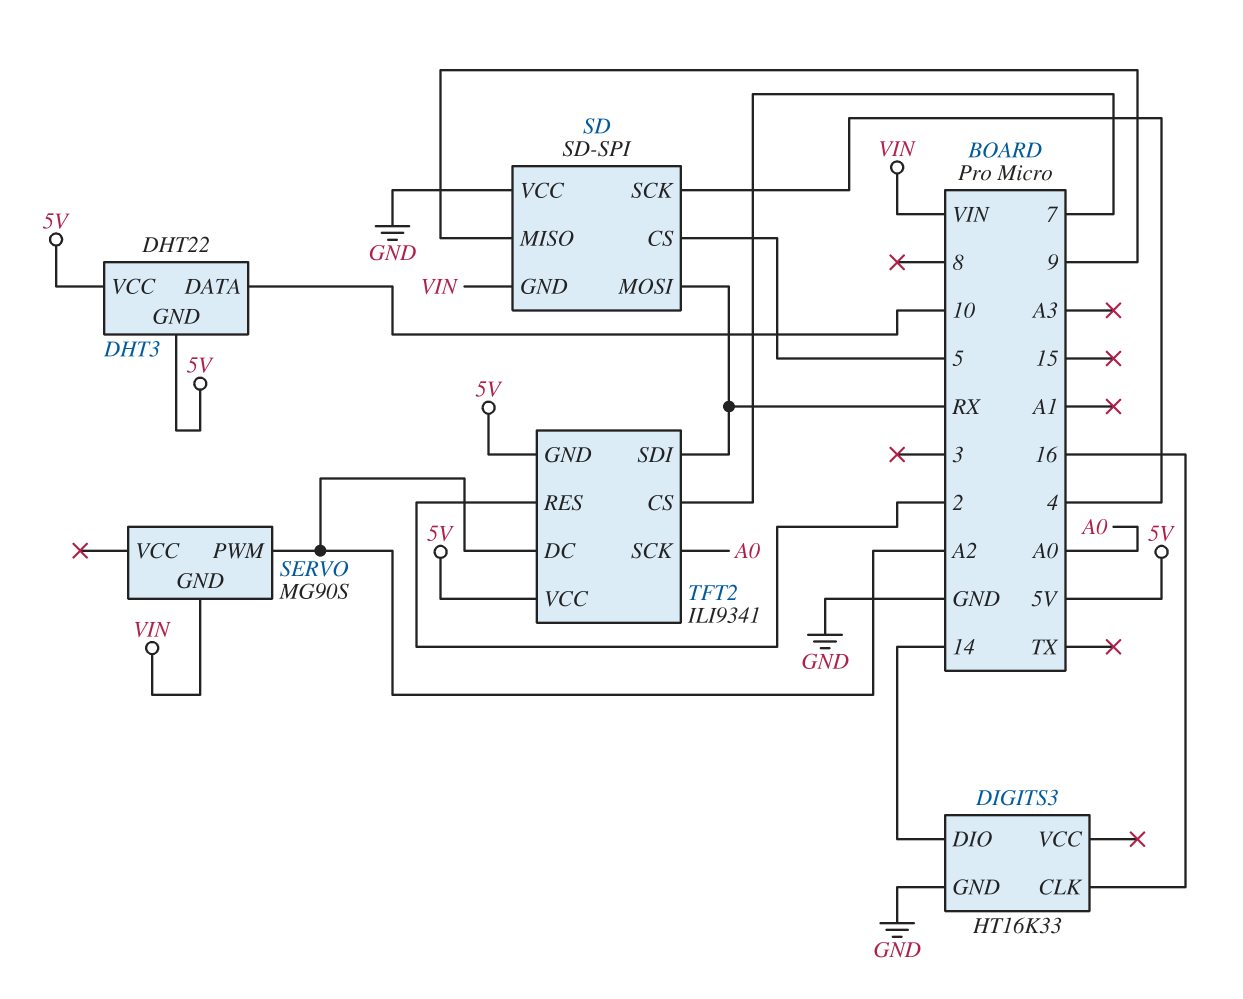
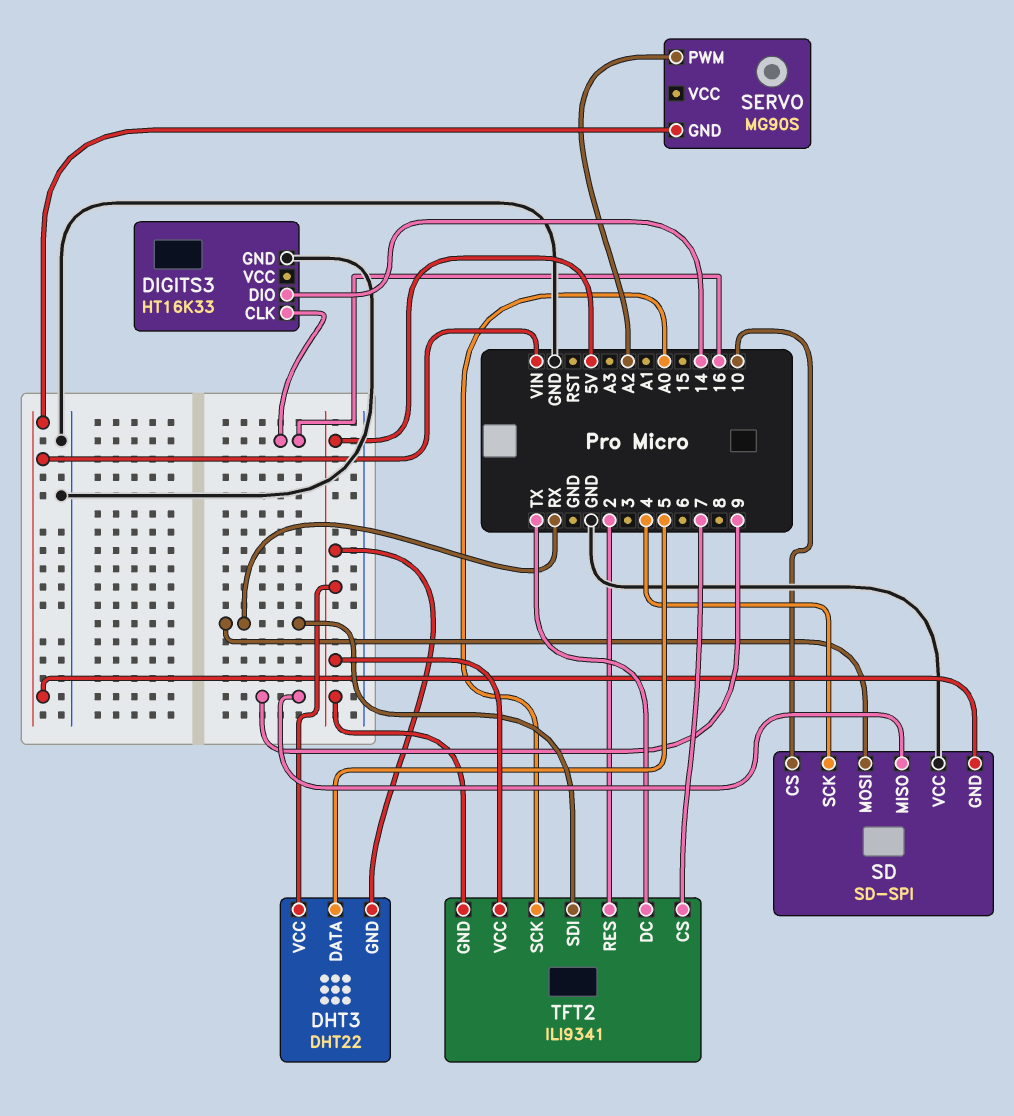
DHT3 pin DATA: 10 -> 5
SD pin CS: 5 -> 10
TFT2 pin DC: A2 -> TX

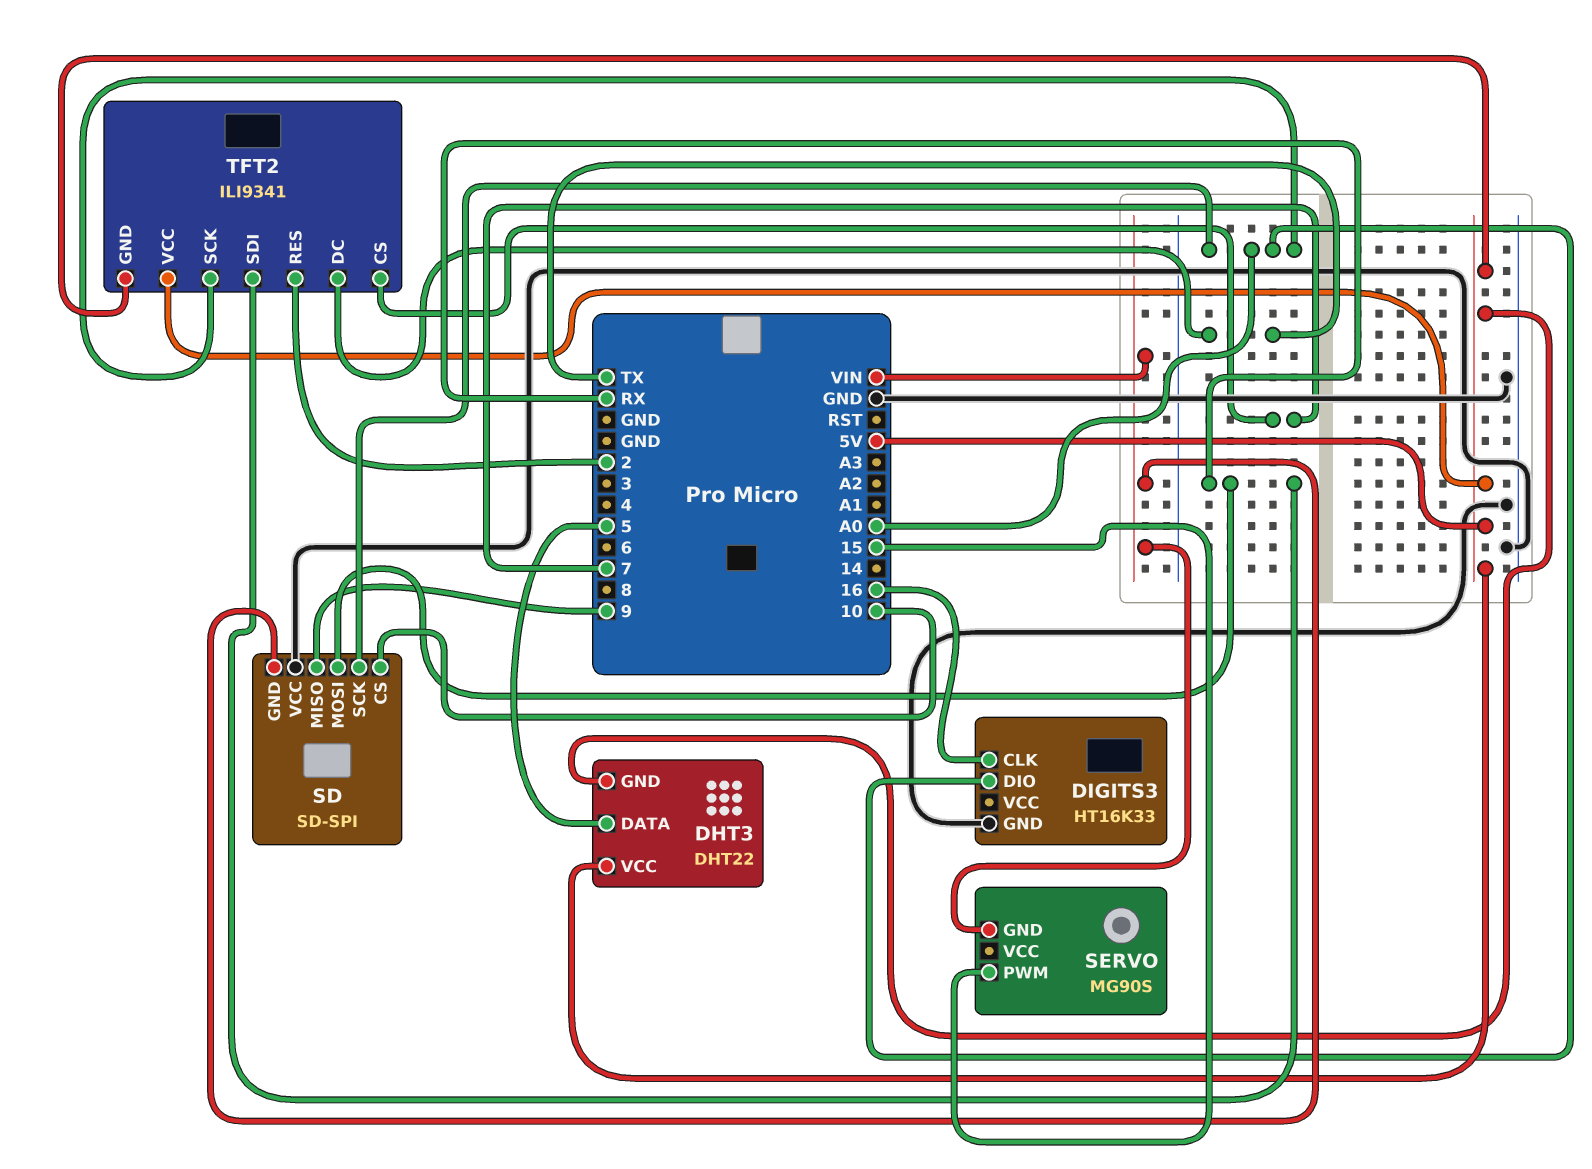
DIGITS3 pin DIO: 14 -> A0
SD pin SCK: 4 -> A0
SERVO pin PWM: A2 -> 15

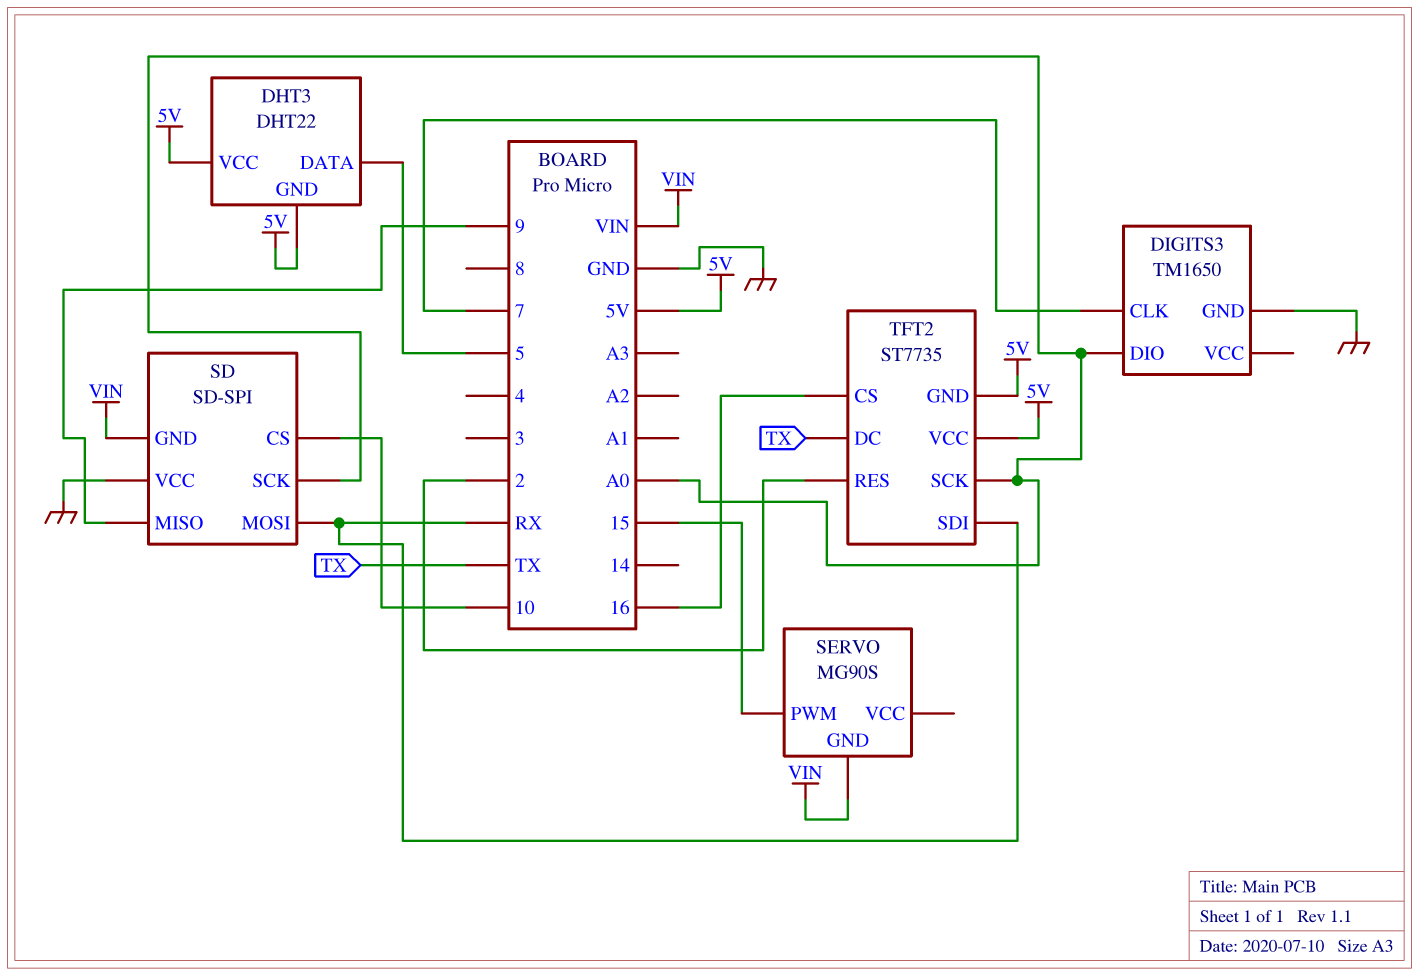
DIGITS3: HT16K33 -> TM1650
DIGITS3 pin CLK: 16 -> 7
TFT2: ILI9341 -> ST7735
TFT2 pin CS: 7 -> 16

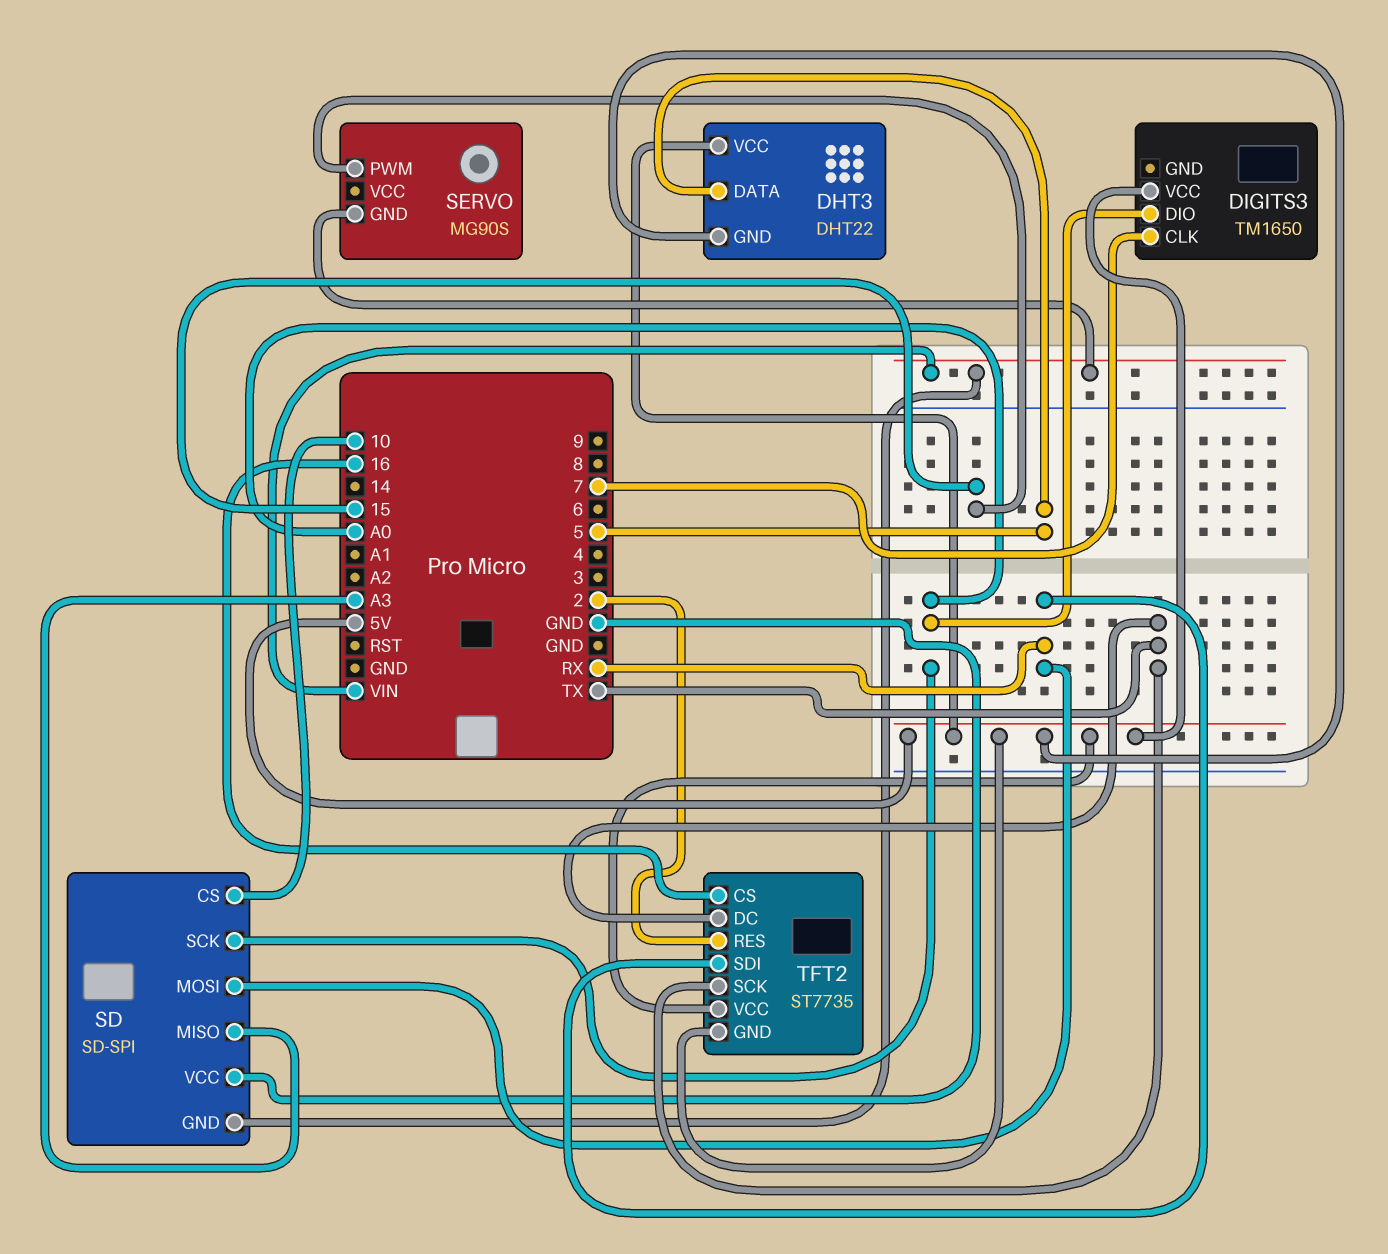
DIGITS3 pin GND: GND -> none
DIGITS3 pin VCC: none -> 5V
SD pin MISO: 9 -> A3
TFT2 pin SCK: A0 -> TX

